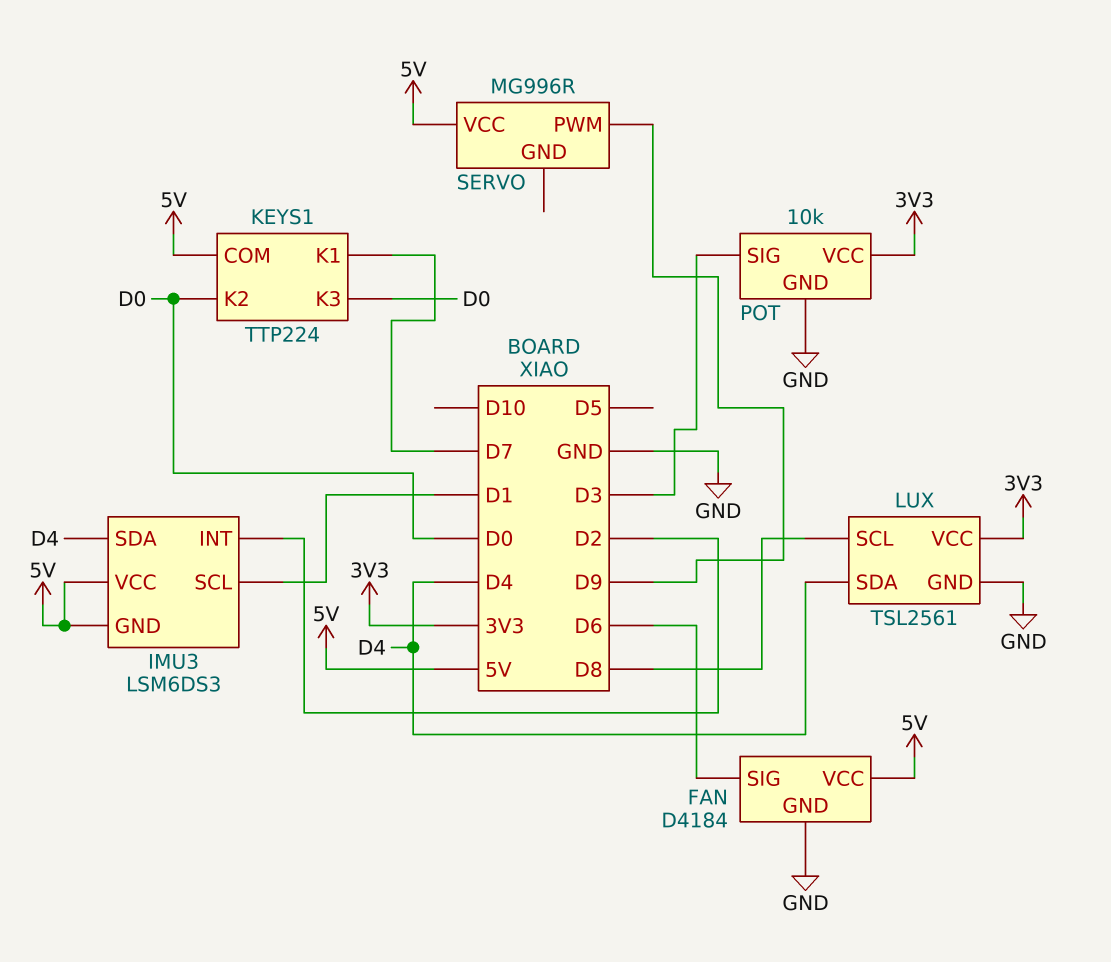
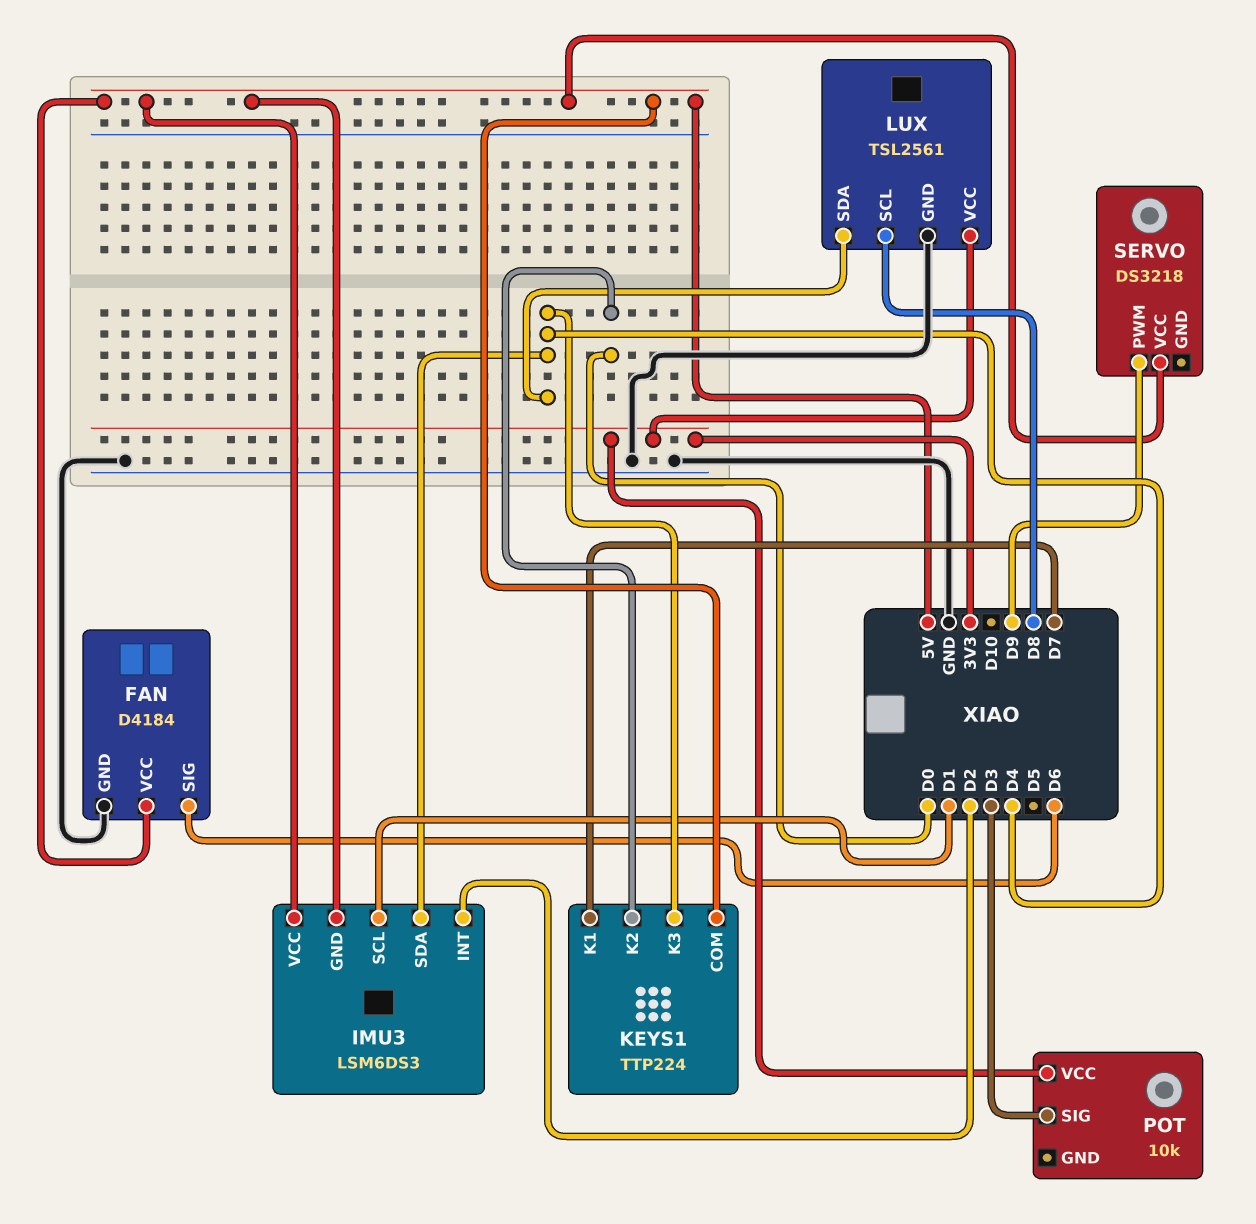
KEYS1 pin K3: D0 -> D4
POT pin GND: GND -> none
SERVO: MG996R -> DS3218

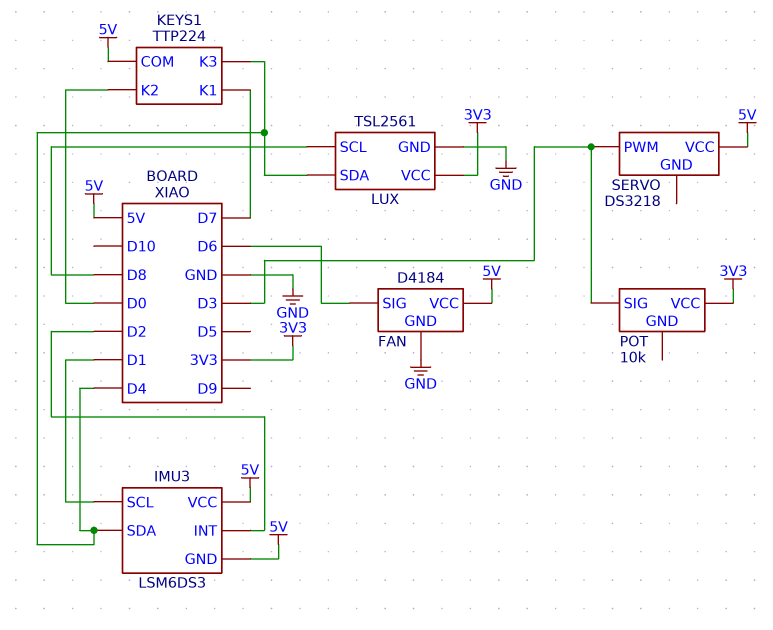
SERVO pin PWM: D9 -> D3

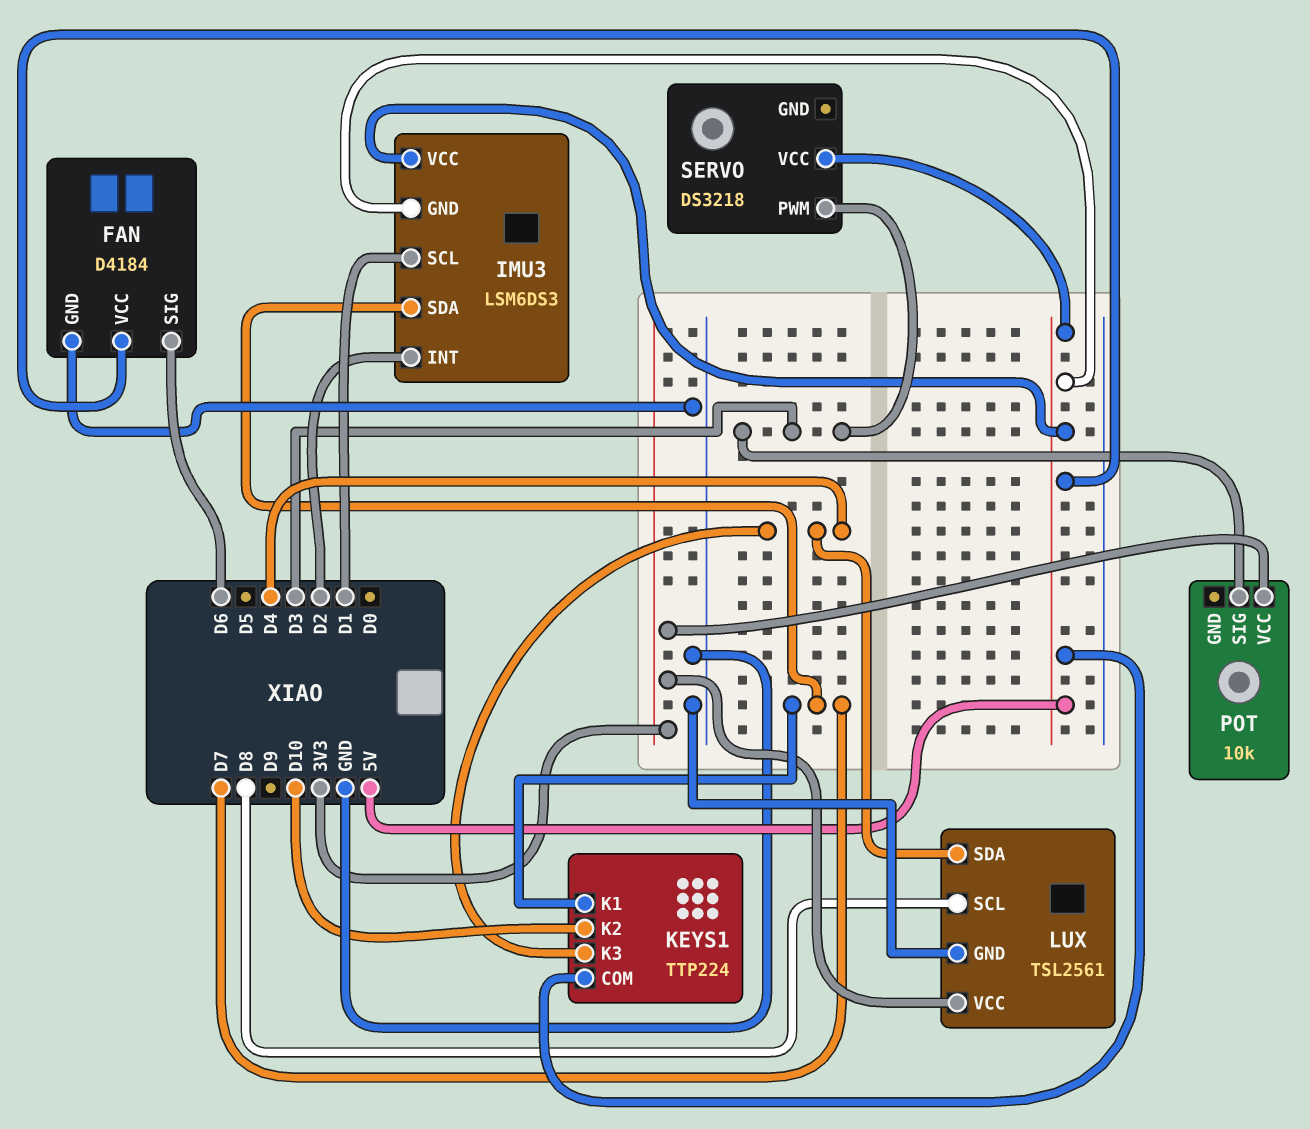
IMU3 pin SDA: D4 -> D7
KEYS1 pin K2: D0 -> D10

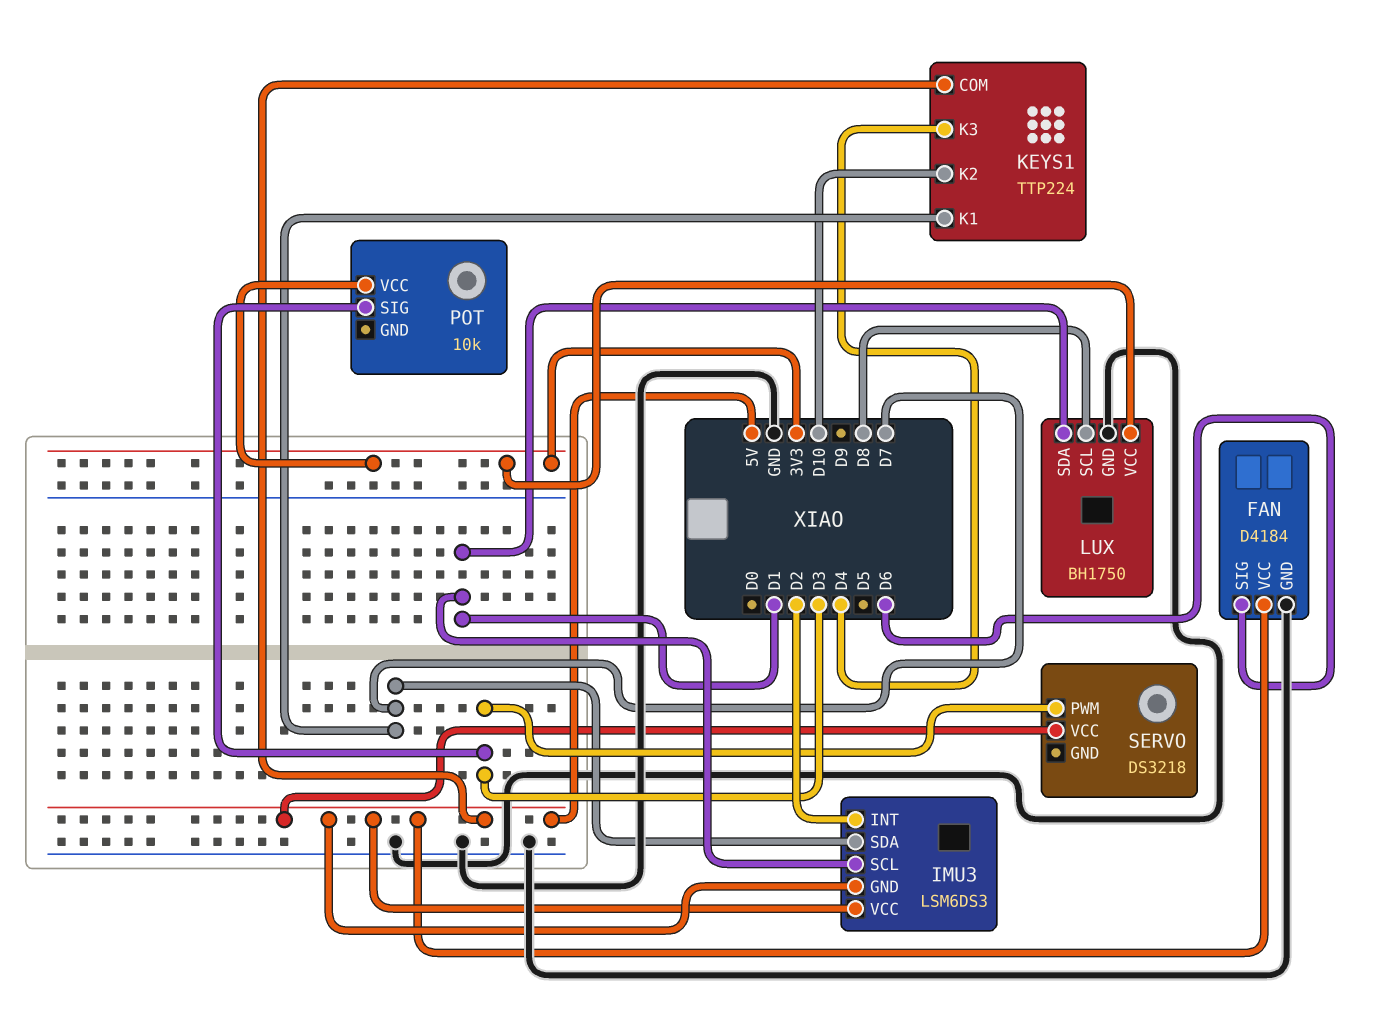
LUX: TSL2561 -> BH1750
LUX pin SDA: D4 -> D1

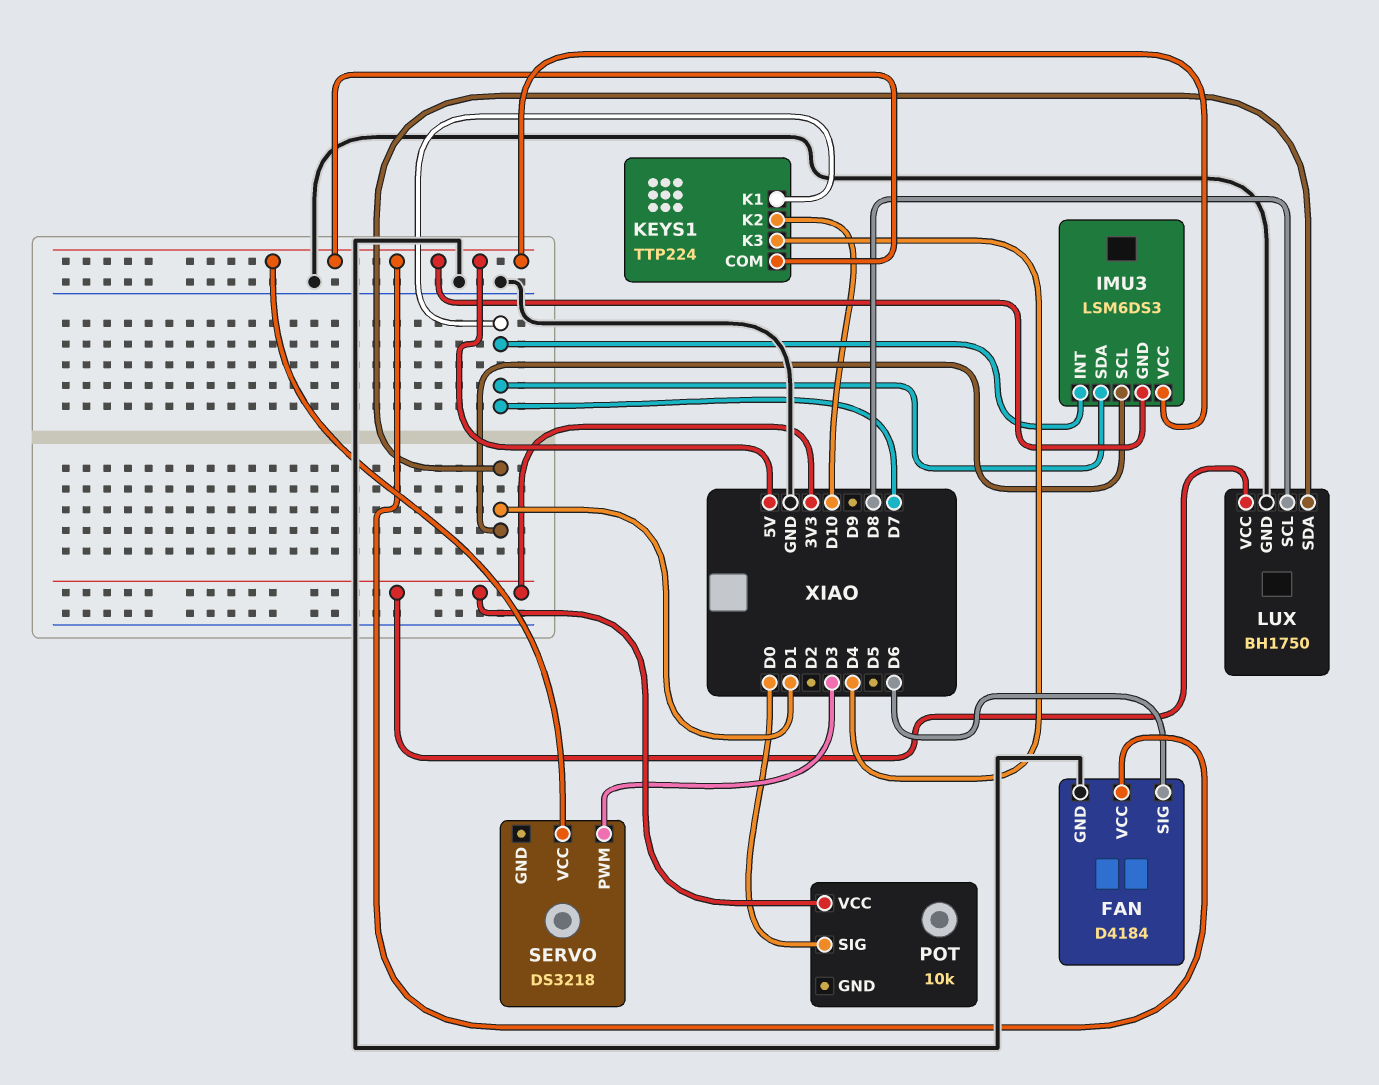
IMU3 pin INT: D2 -> D7
POT pin SIG: D3 -> D0

